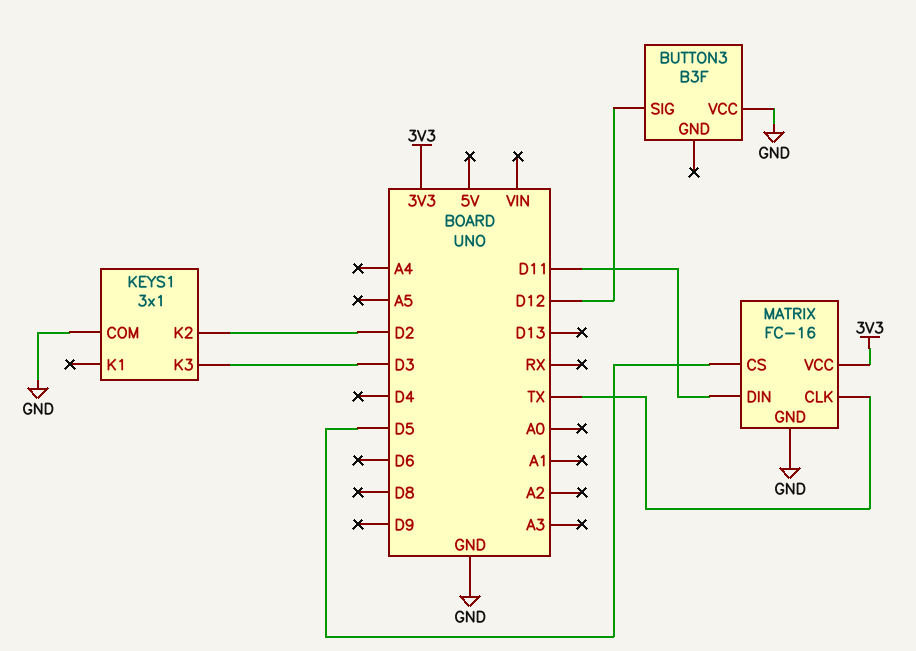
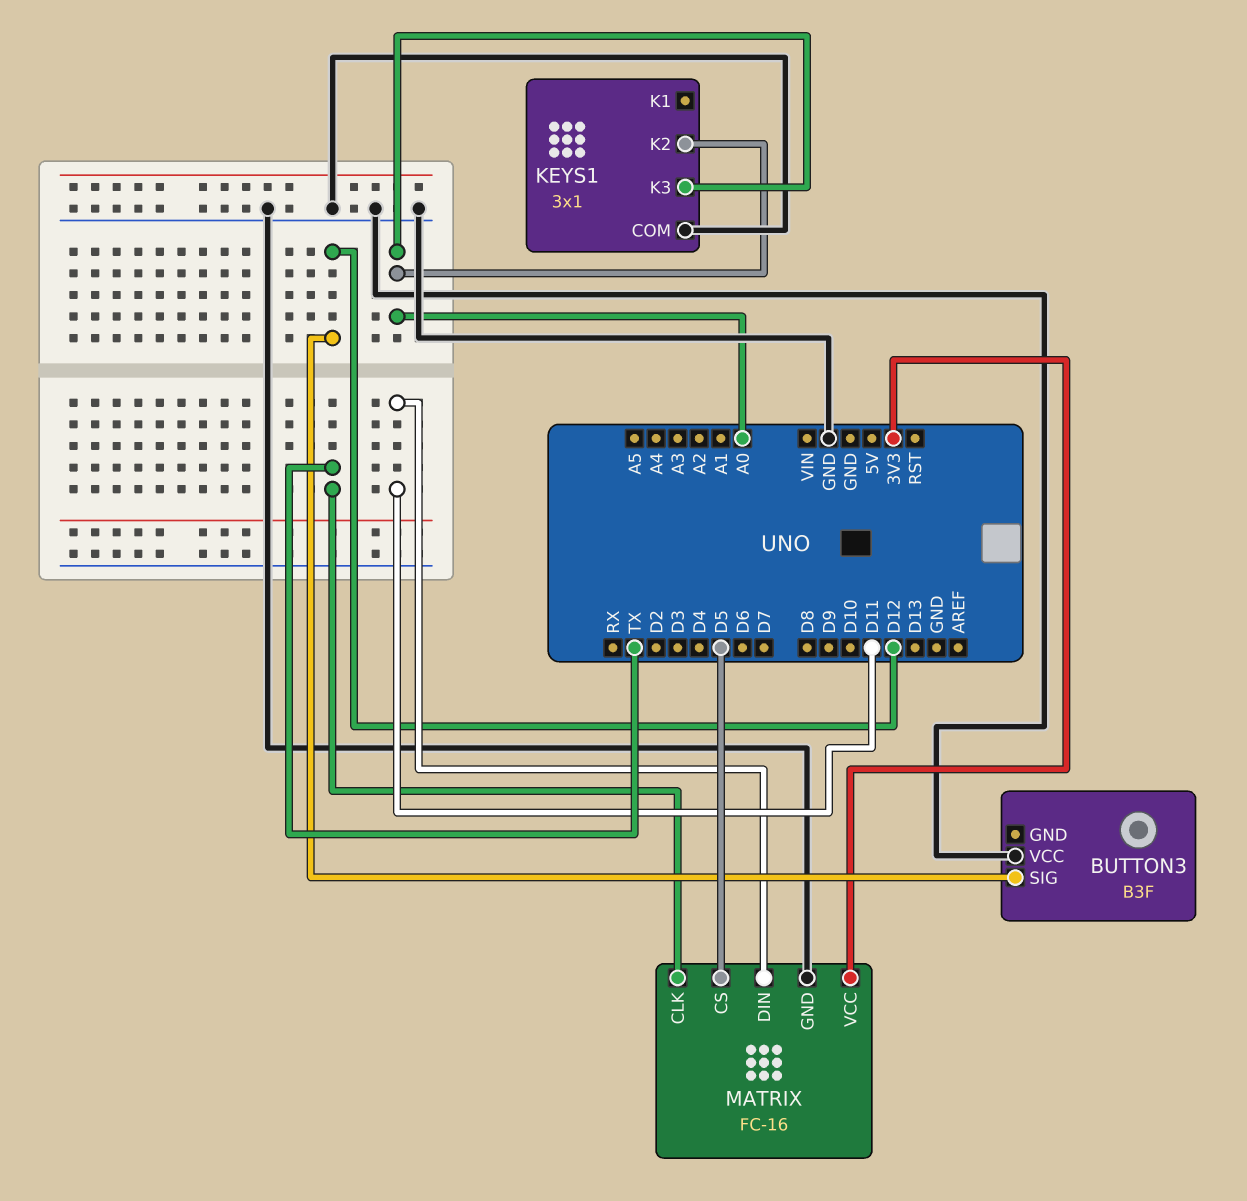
KEYS1 pin K2: D2 -> A0
KEYS1 pin K3: D3 -> A0

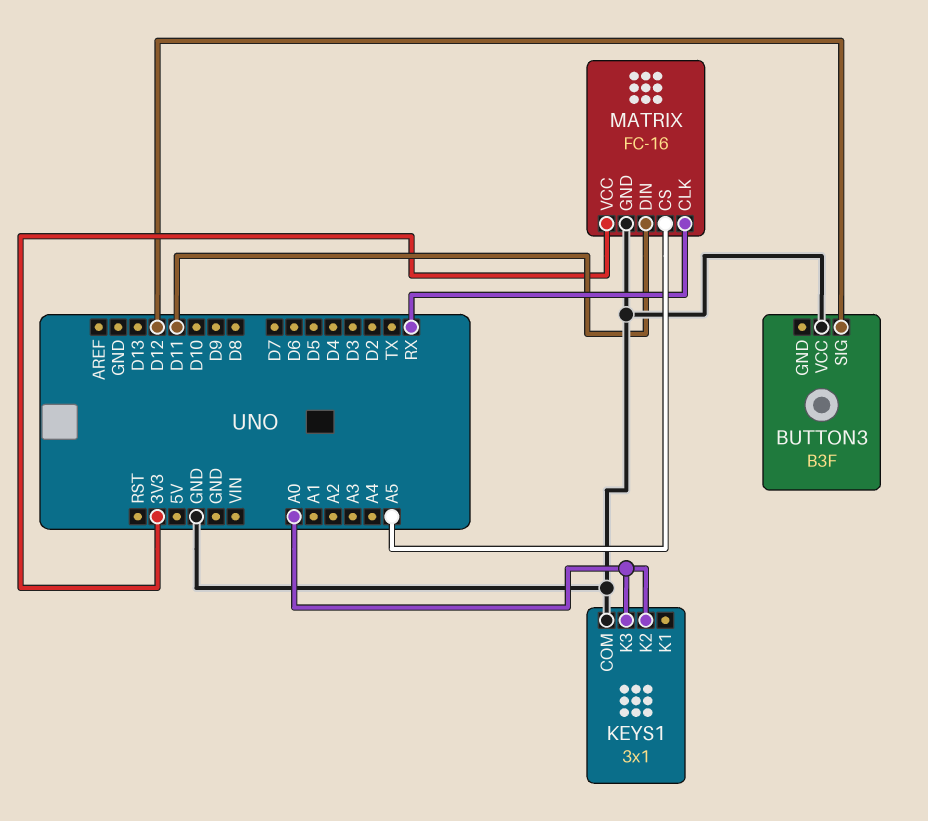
MATRIX pin CLK: TX -> RX
MATRIX pin CS: D5 -> A5

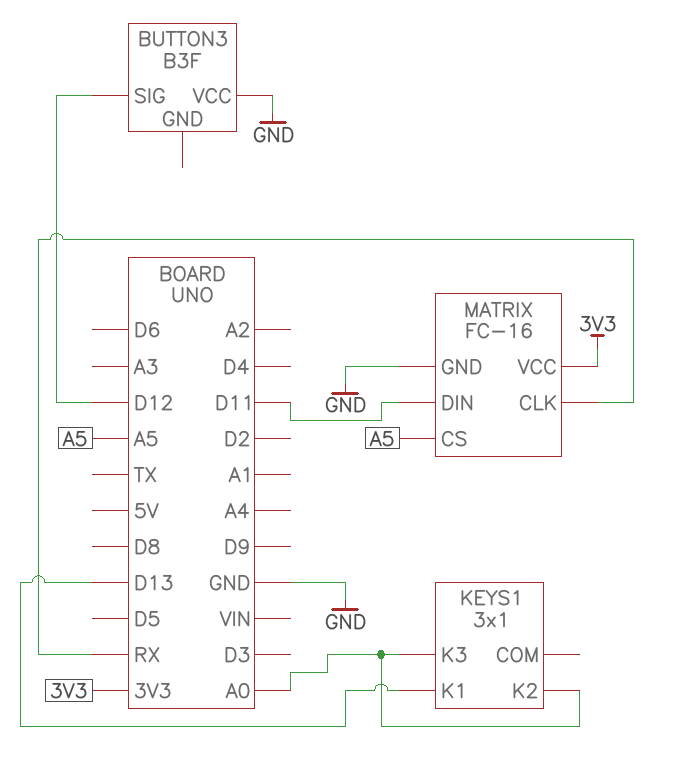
KEYS1 pin COM: GND -> none
KEYS1 pin K1: none -> D13

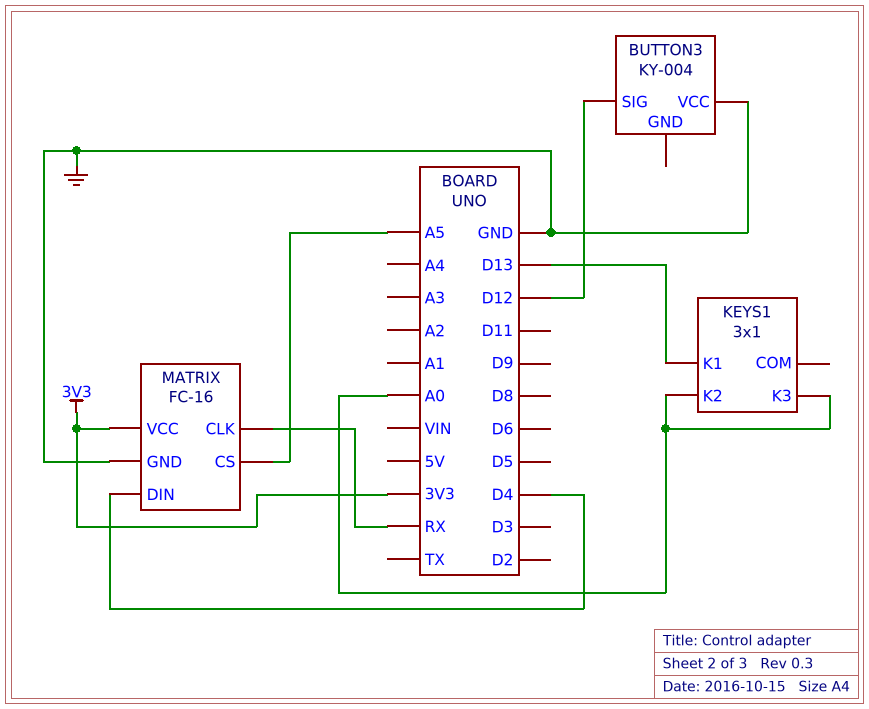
BUTTON3: B3F -> KY-004
MATRIX pin DIN: D11 -> D4

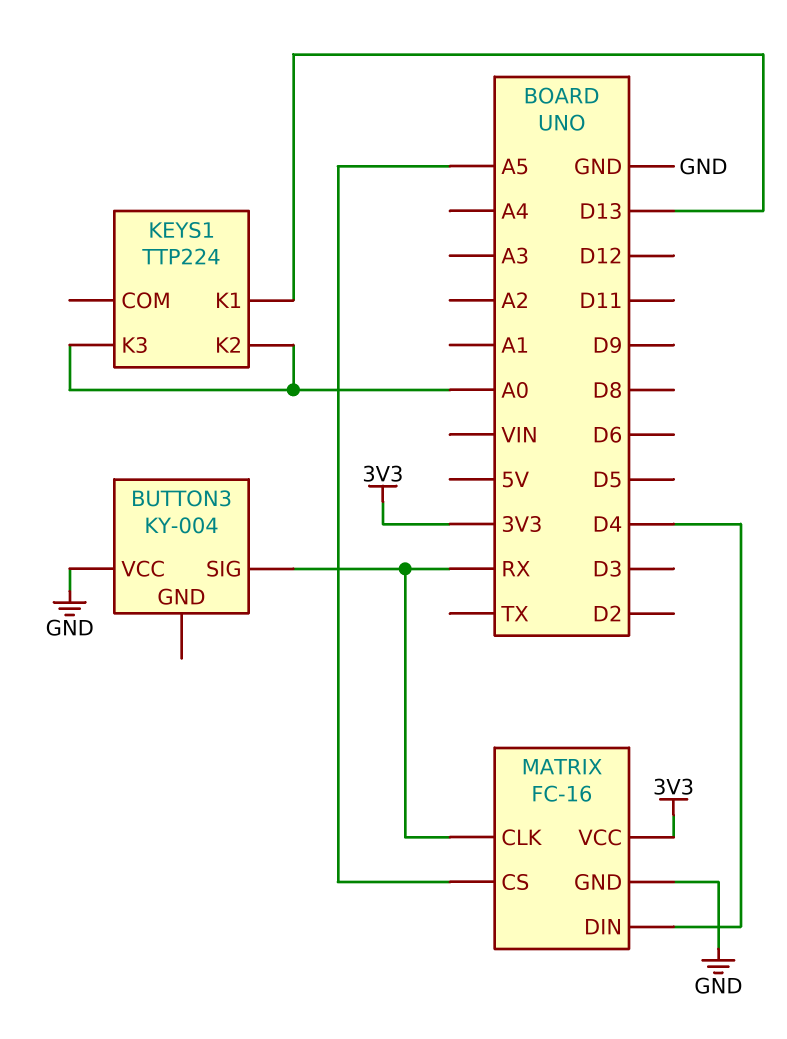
BUTTON3 pin SIG: D12 -> RX
KEYS1: 3x1 -> TTP224

